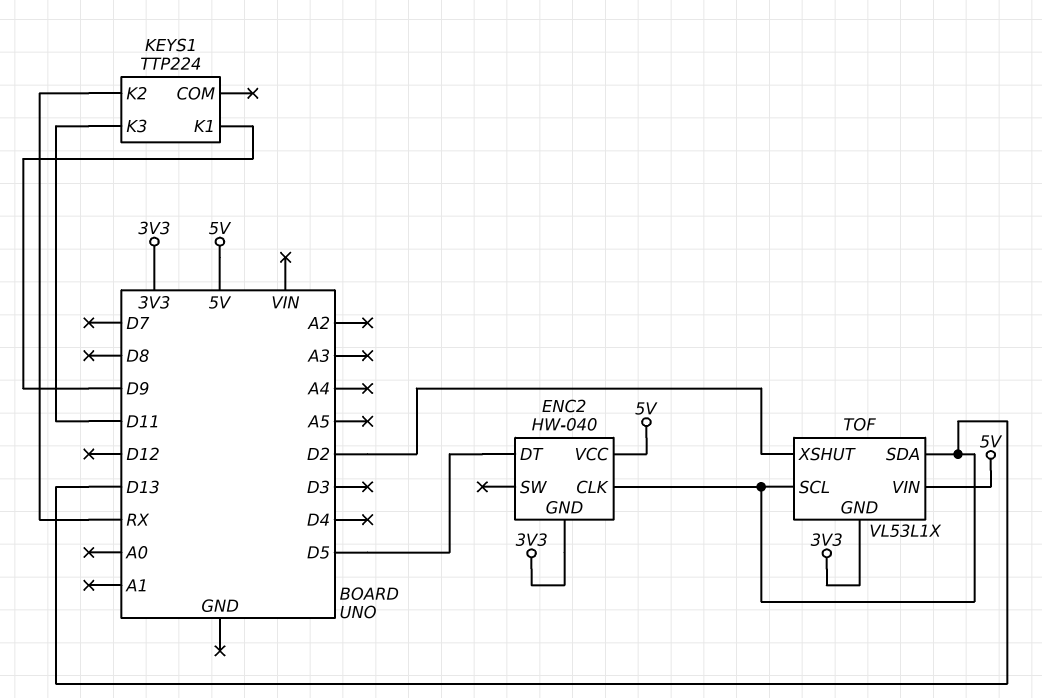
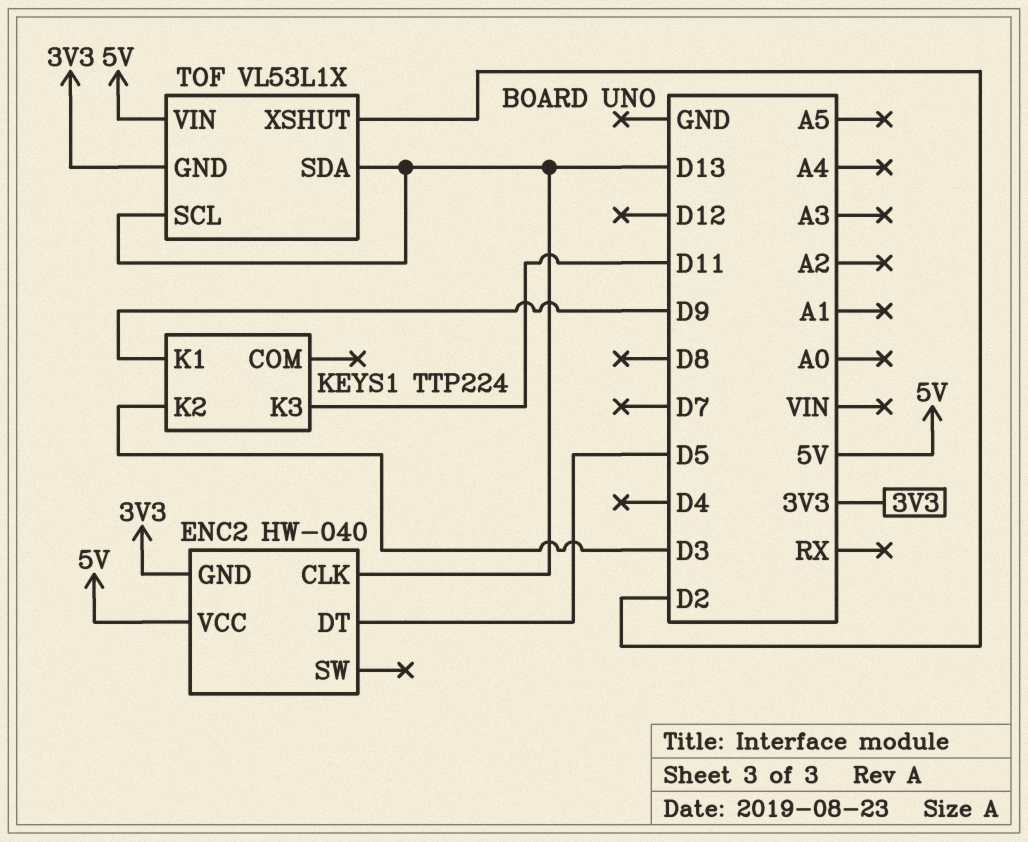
KEYS1 pin K2: RX -> D3

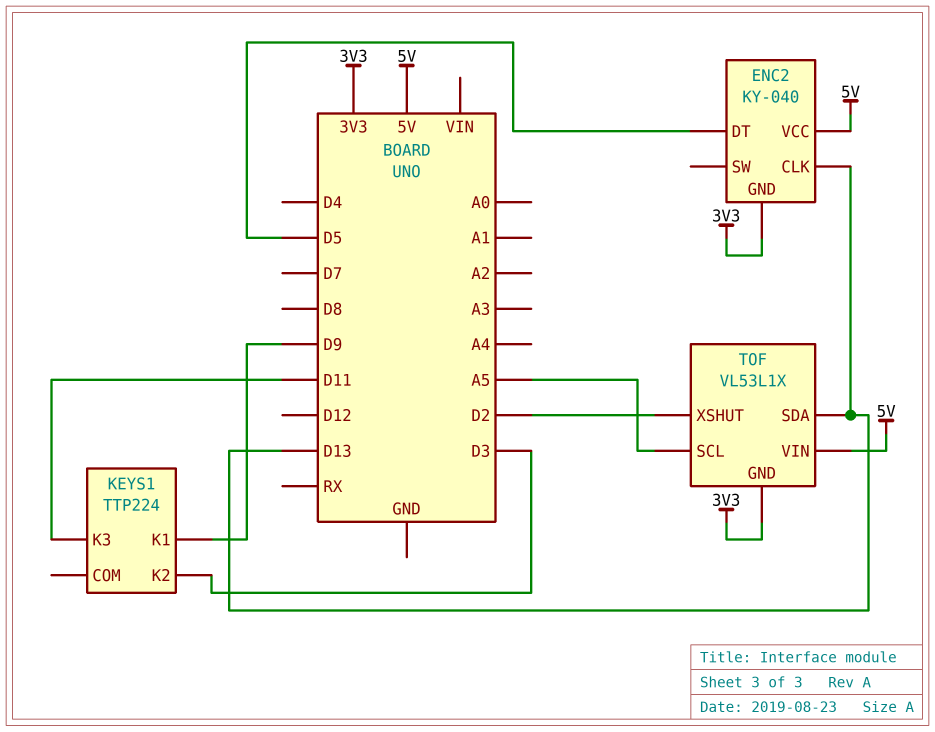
ENC2: HW-040 -> KY-040
TOF pin SCL: D13 -> A5

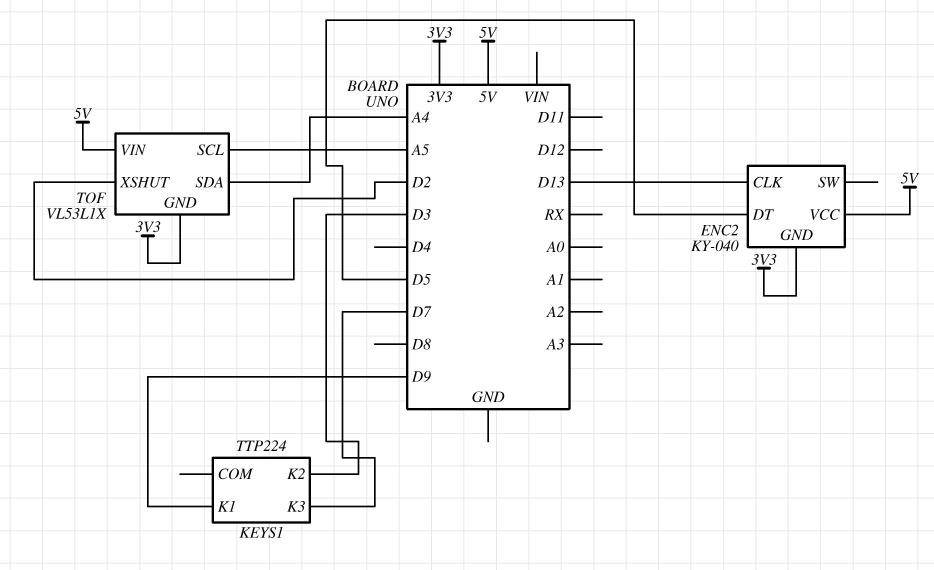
KEYS1 pin K3: D11 -> D7
TOF pin SDA: D13 -> A4

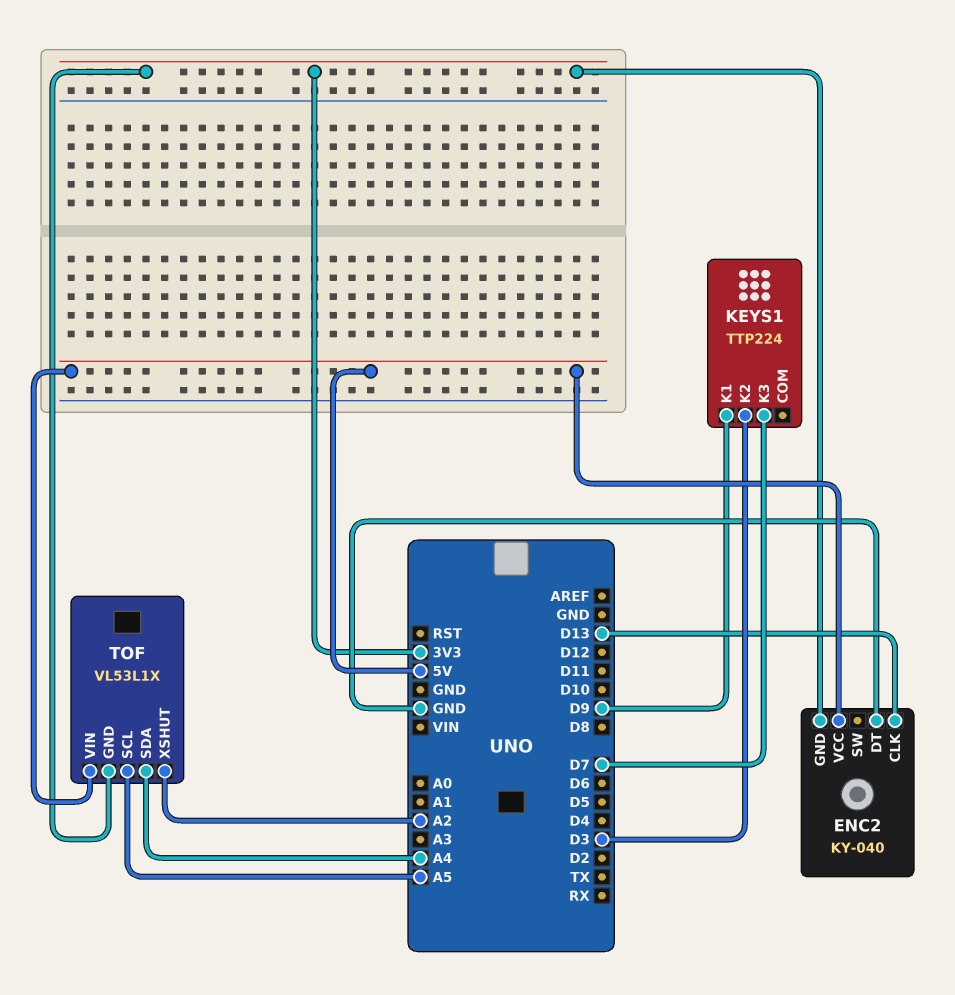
ENC2 pin DT: D5 -> GND
TOF pin XSHUT: D2 -> A2

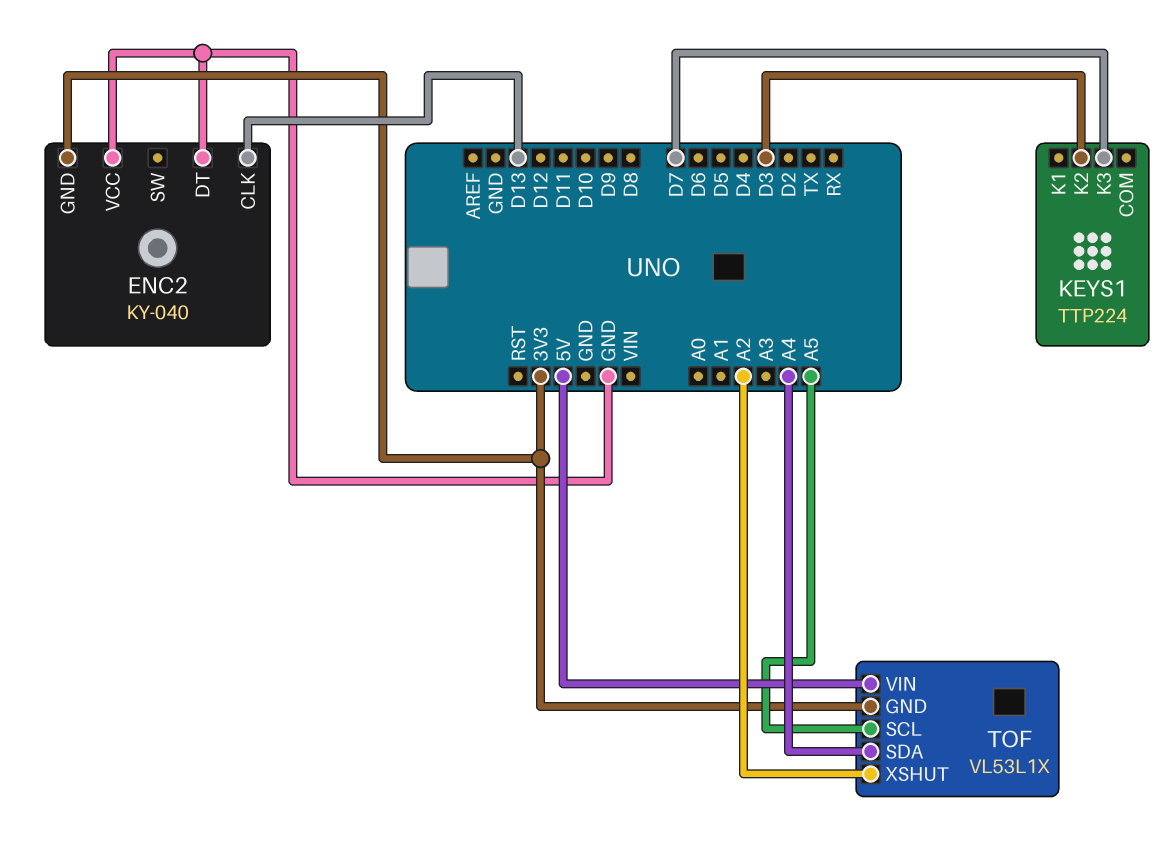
ENC2 pin VCC: 5V -> GND
KEYS1 pin K1: D9 -> none

